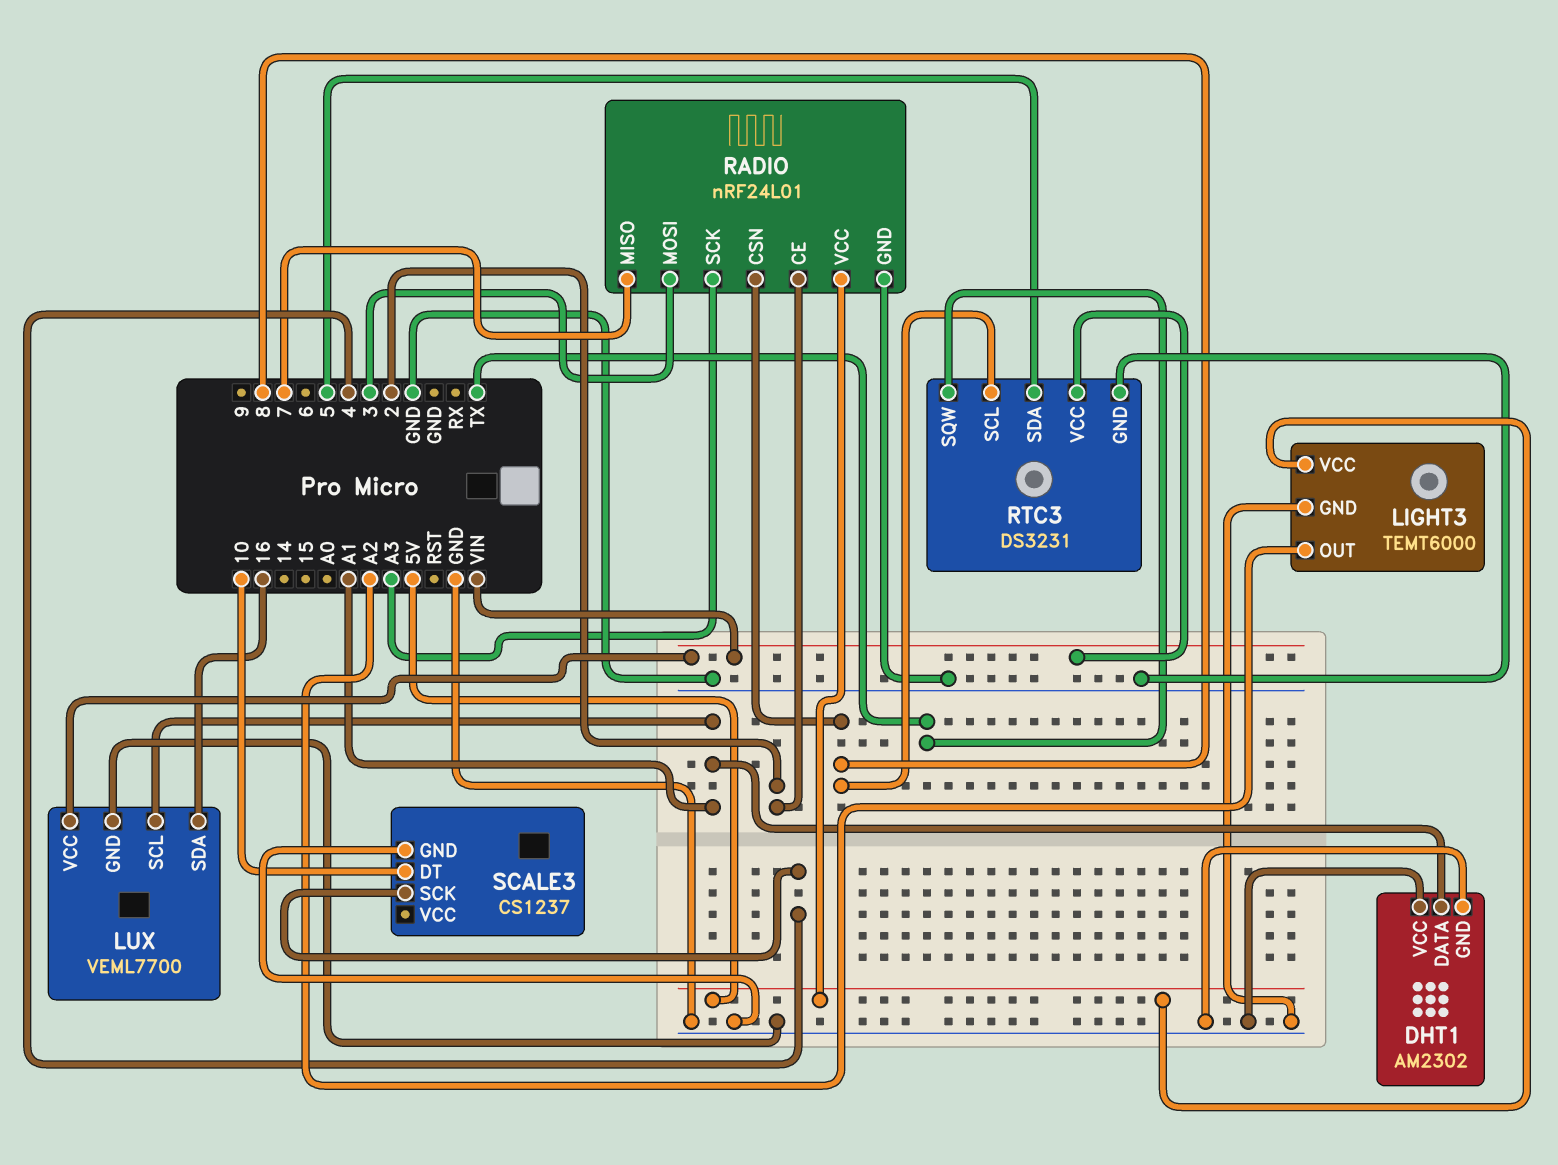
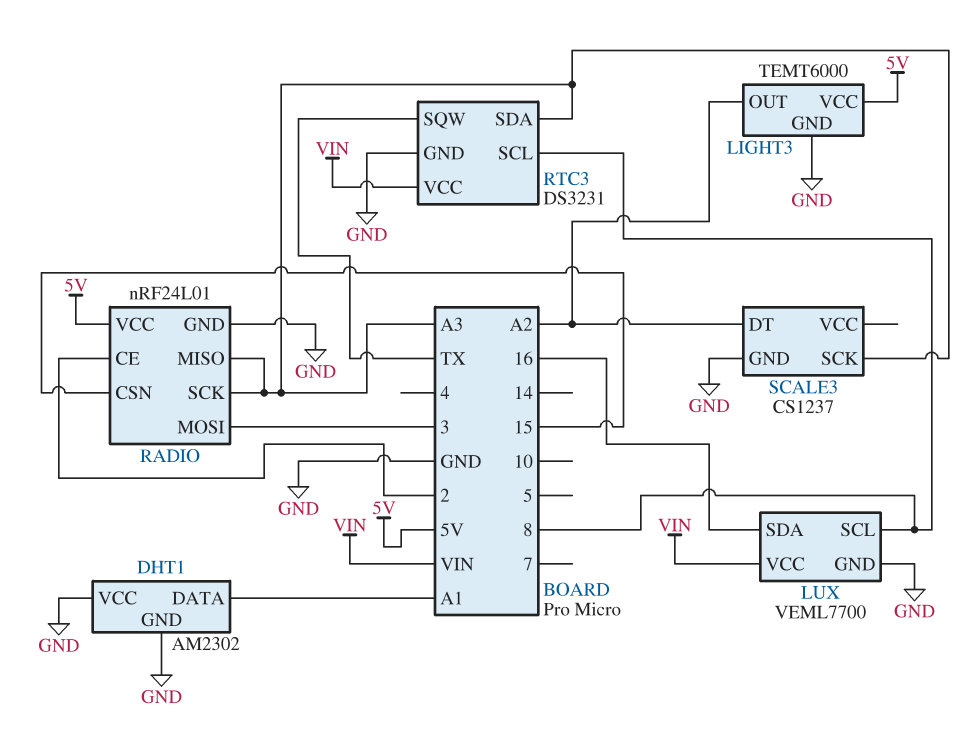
LUX pin SCL: A1 -> 8
RADIO pin CSN: 8 -> 15
RADIO pin MISO: 7 -> A3
RTC3 pin SDA: 5 -> A3
SCALE3 pin DT: 10 -> A2
SCALE3 pin SCK: 4 -> A3

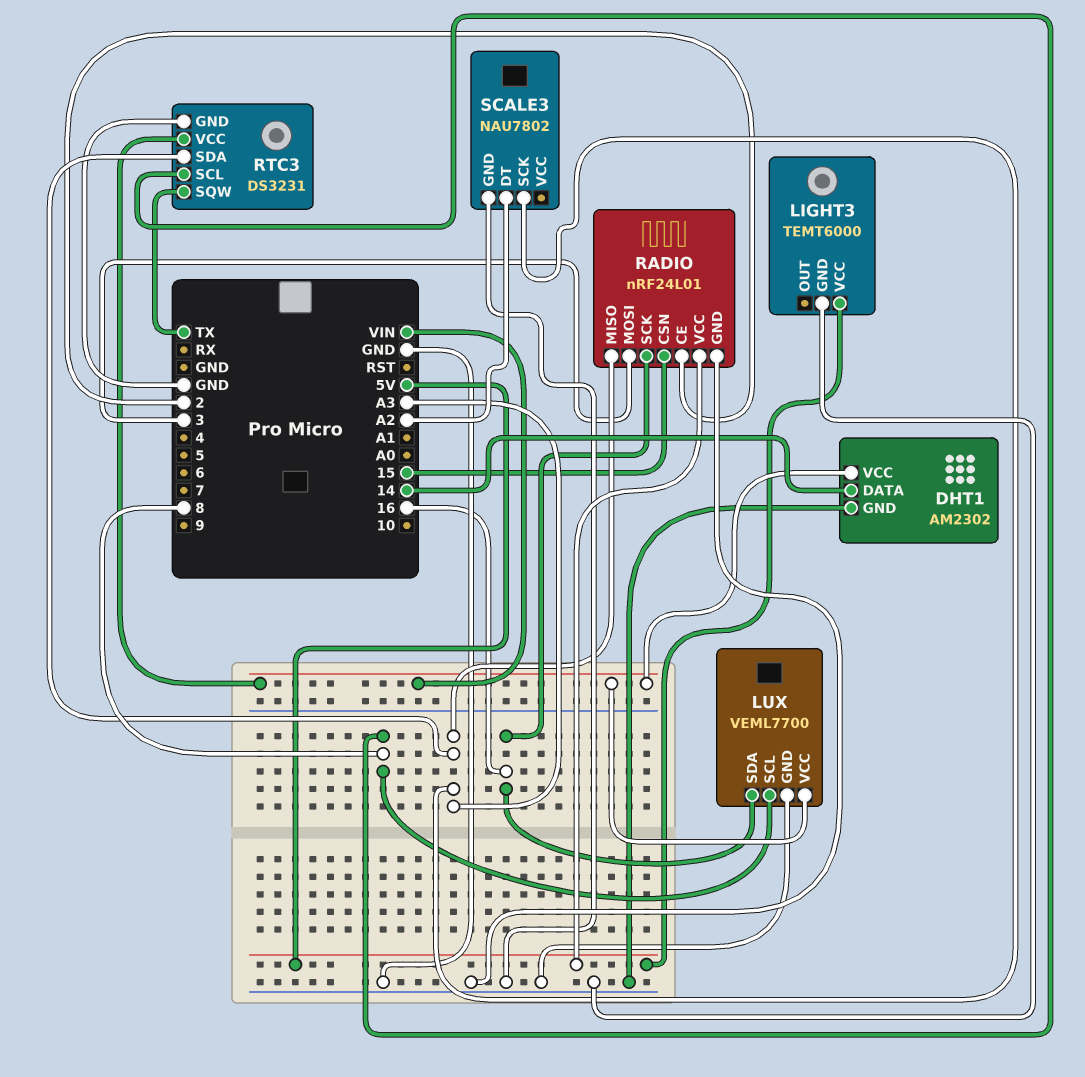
DHT1 pin DATA: A1 -> 14
DHT1 pin VCC: GND -> VIN
LIGHT3 pin OUT: A2 -> none
RADIO pin SCK: A3 -> 16
SCALE3: CS1237 -> NAU7802

